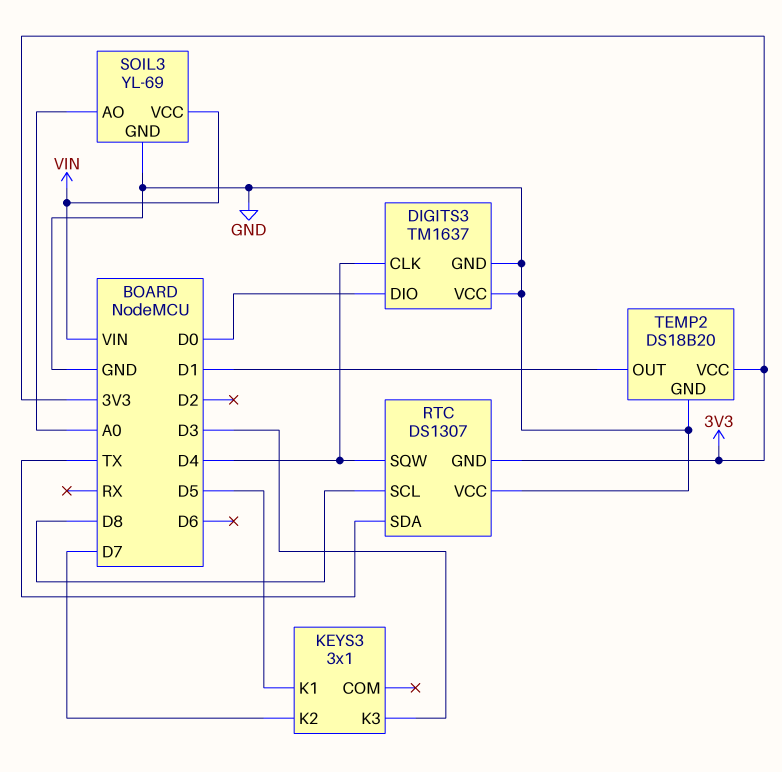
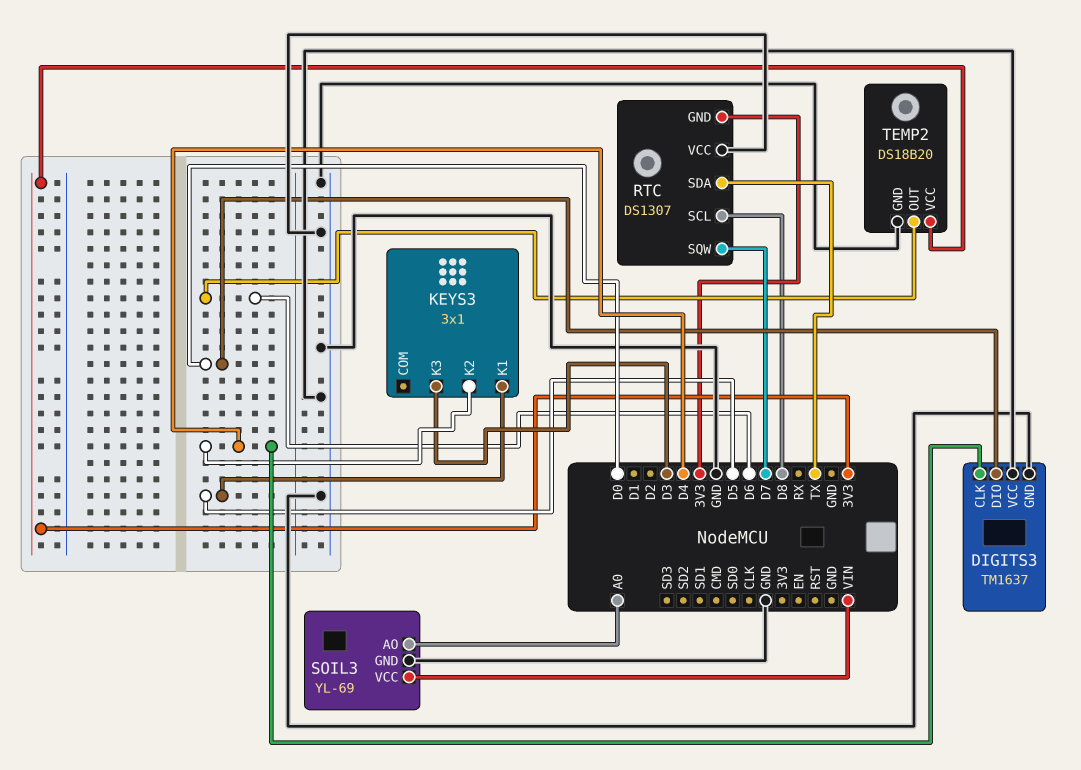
KEYS3 pin K2: D7 -> D4
RTC pin SQW: D4 -> D7
TEMP2 pin OUT: D1 -> D6

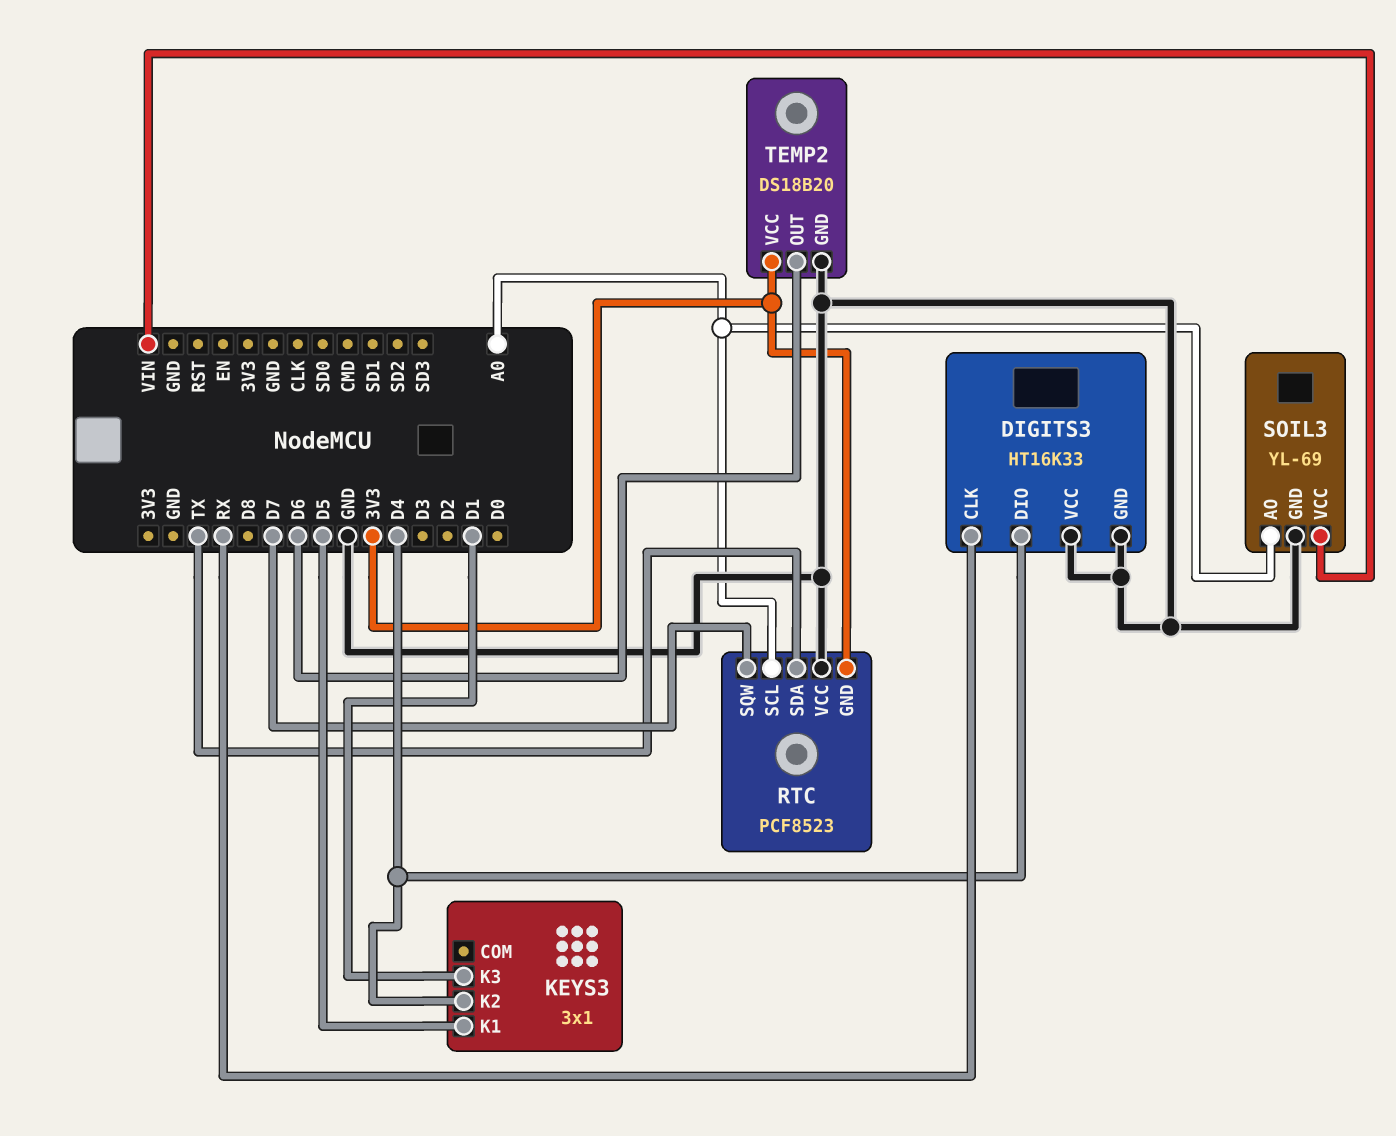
DIGITS3: TM1637 -> HT16K33
DIGITS3 pin CLK: D4 -> RX
DIGITS3 pin DIO: D0 -> D4
KEYS3 pin K3: D3 -> D1
RTC: DS1307 -> PCF8523
RTC pin SCL: D8 -> A0

